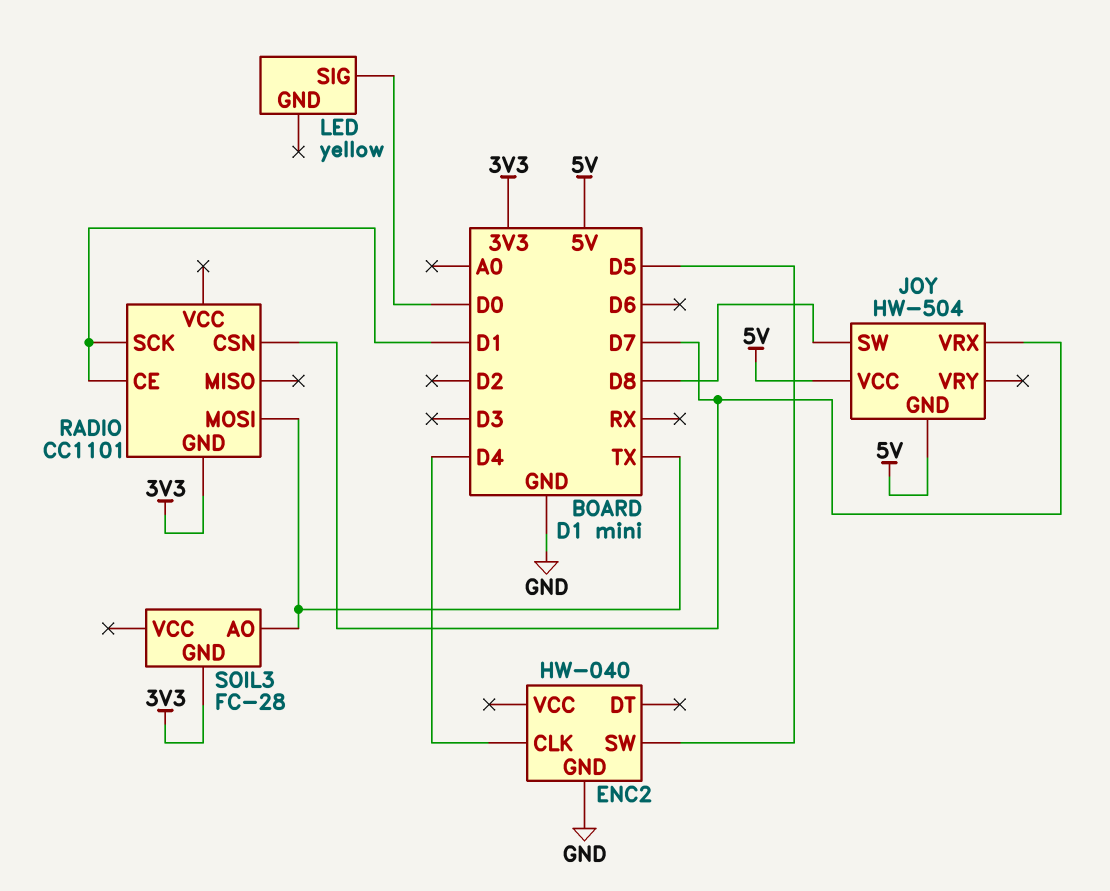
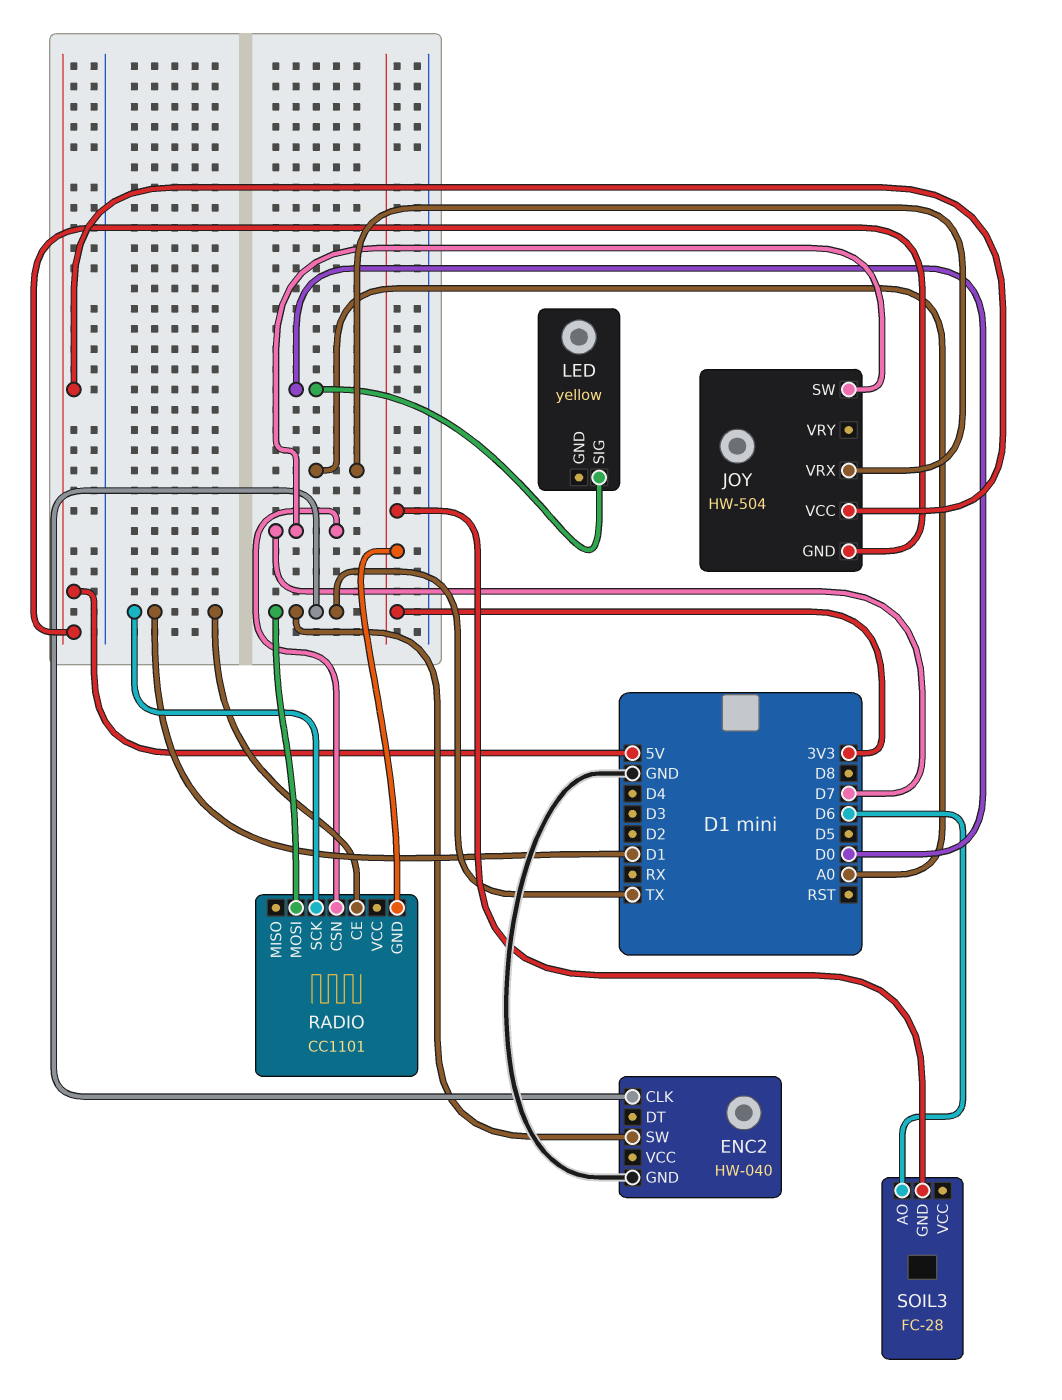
ENC2 pin CLK: D4 -> TX
ENC2 pin SW: D5 -> TX
JOY pin SW: D8 -> D7
JOY pin VRX: D7 -> A0
SOIL3 pin AO: TX -> D6

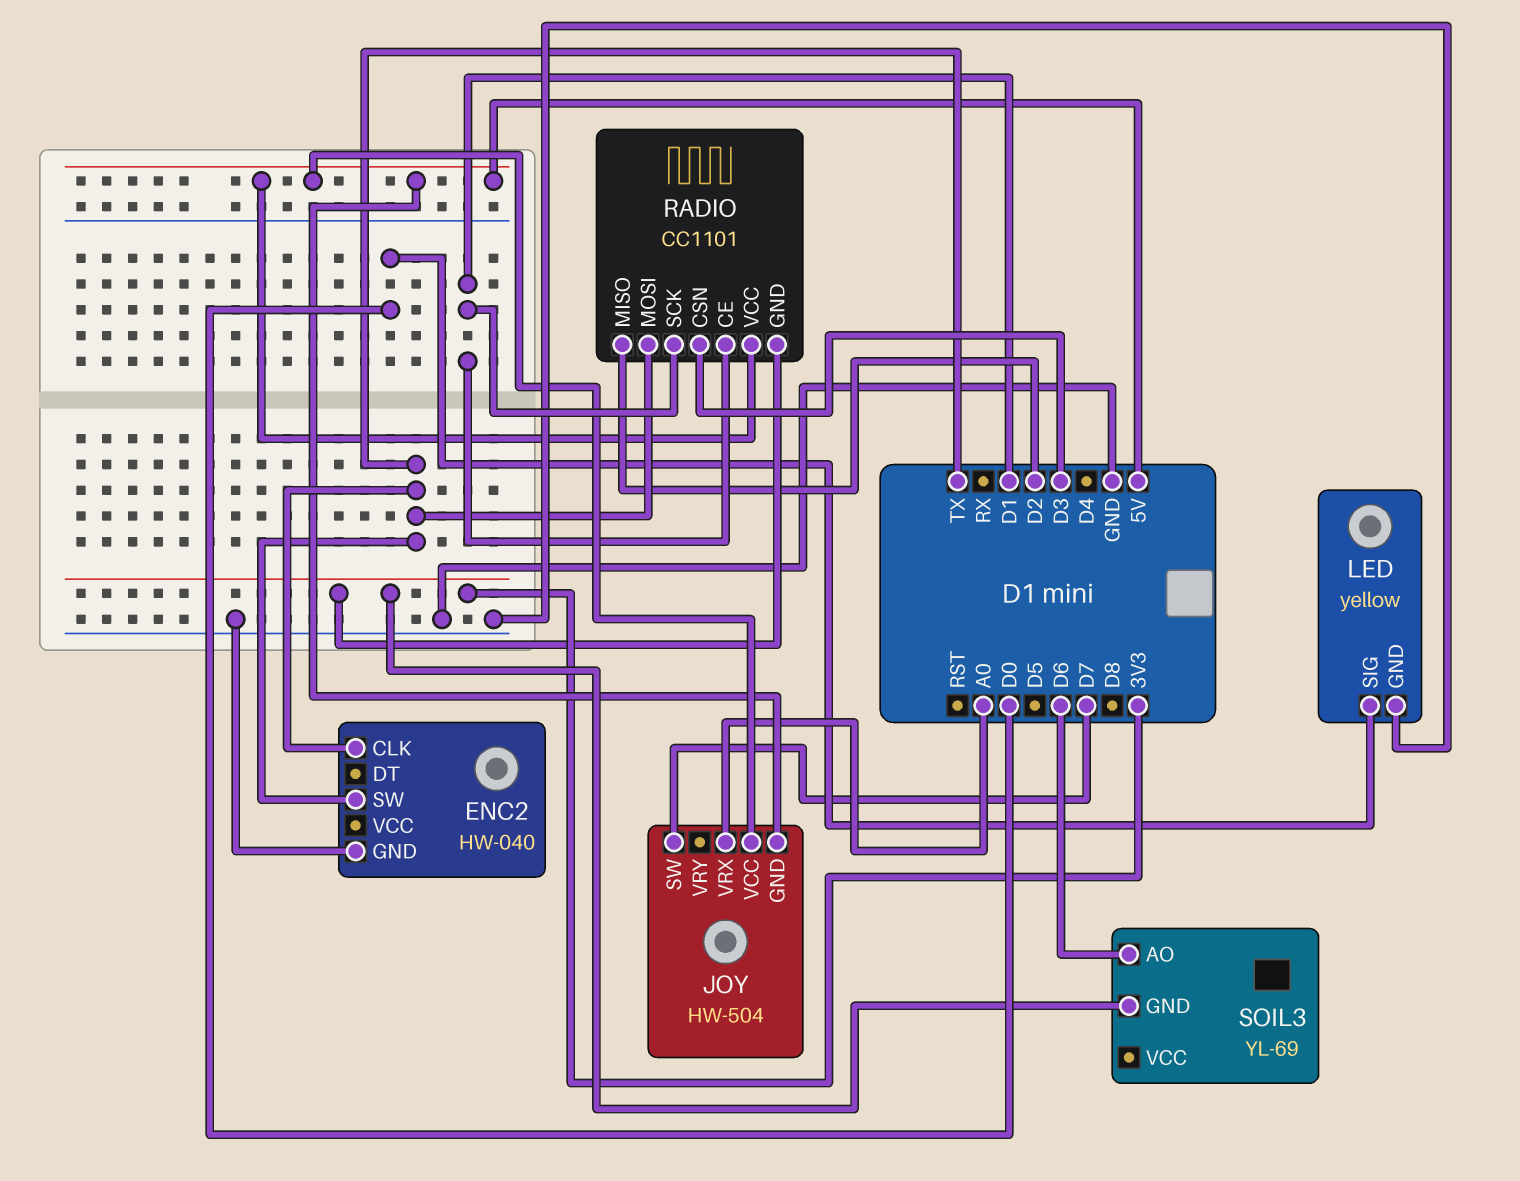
LED pin GND: none -> GND
RADIO pin CSN: D7 -> D3
RADIO pin MISO: none -> D2
RADIO pin VCC: none -> 5V
SOIL3: FC-28 -> YL-69

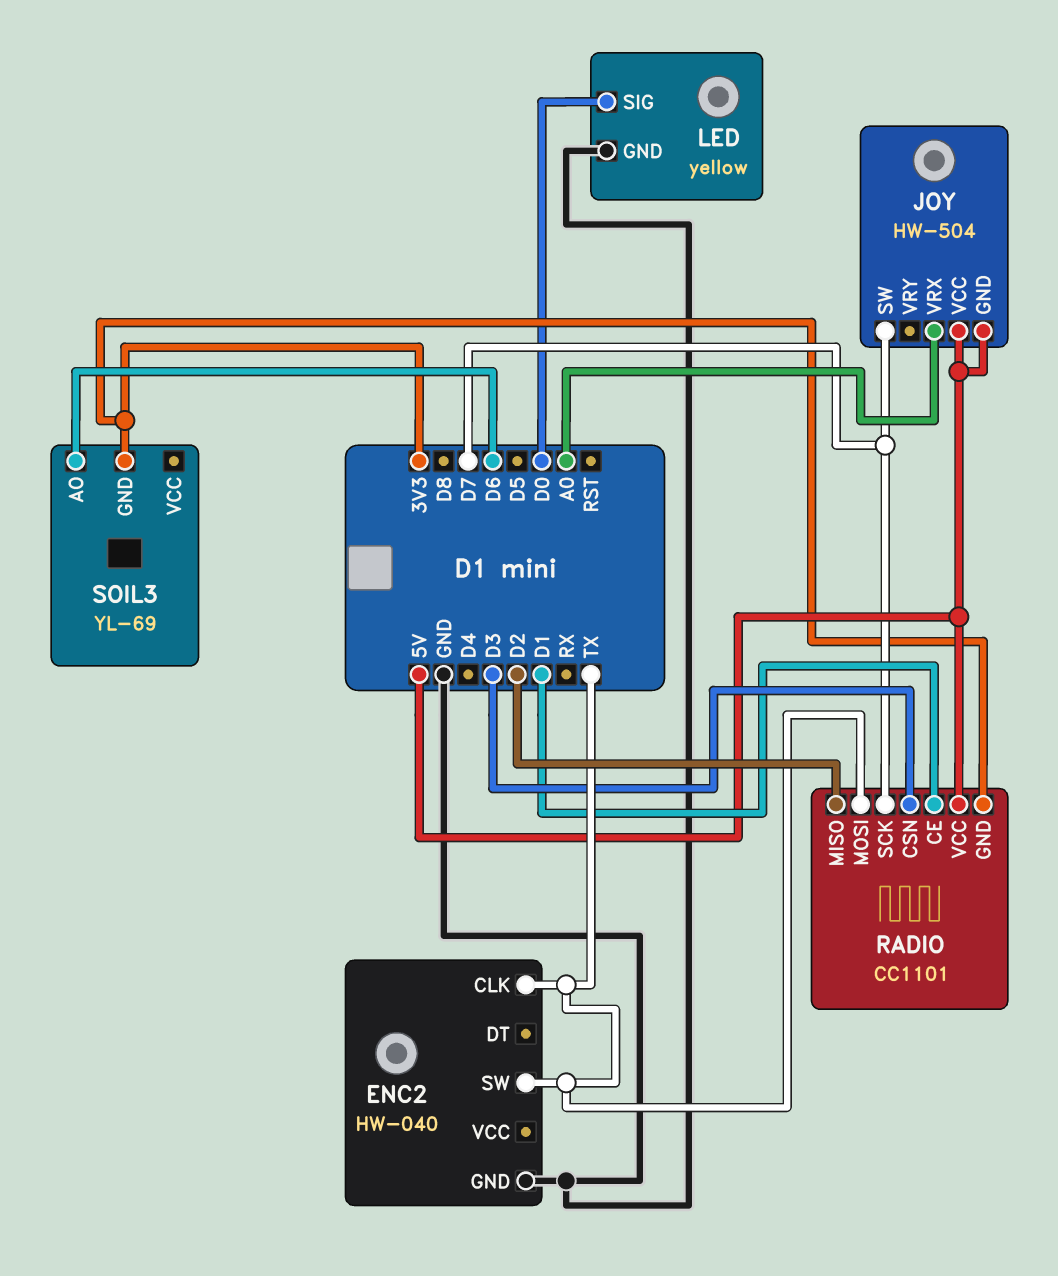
RADIO pin SCK: D1 -> D7

